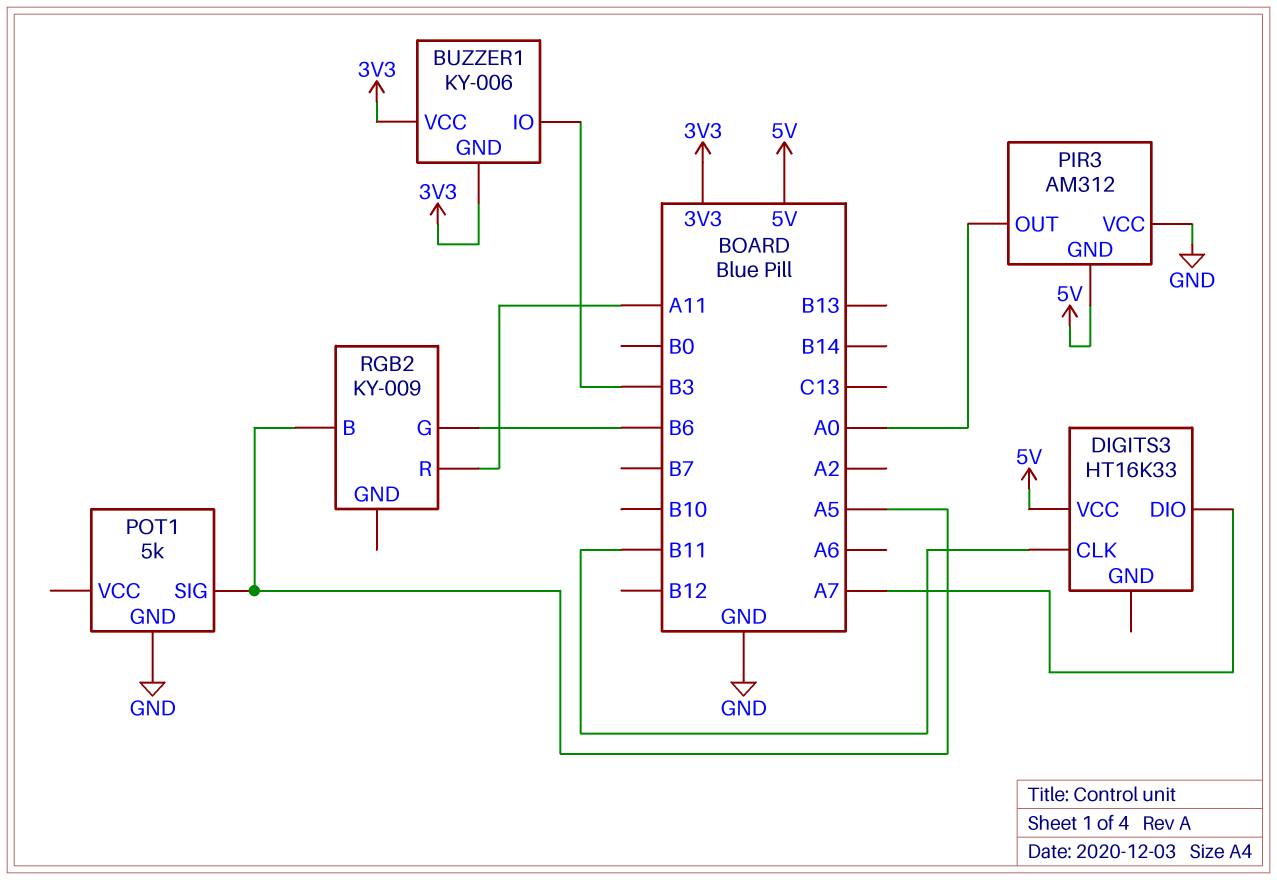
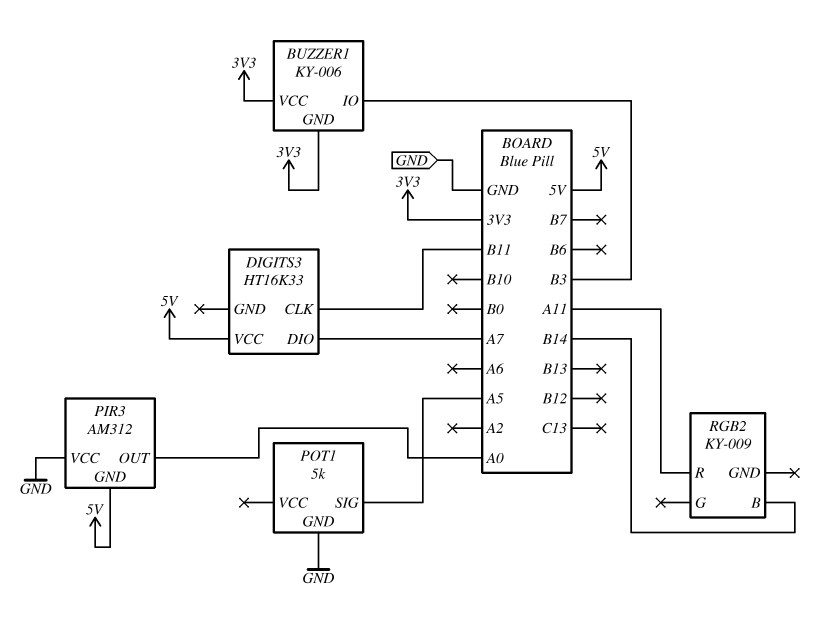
RGB2 pin B: A5 -> B14
RGB2 pin G: B6 -> none

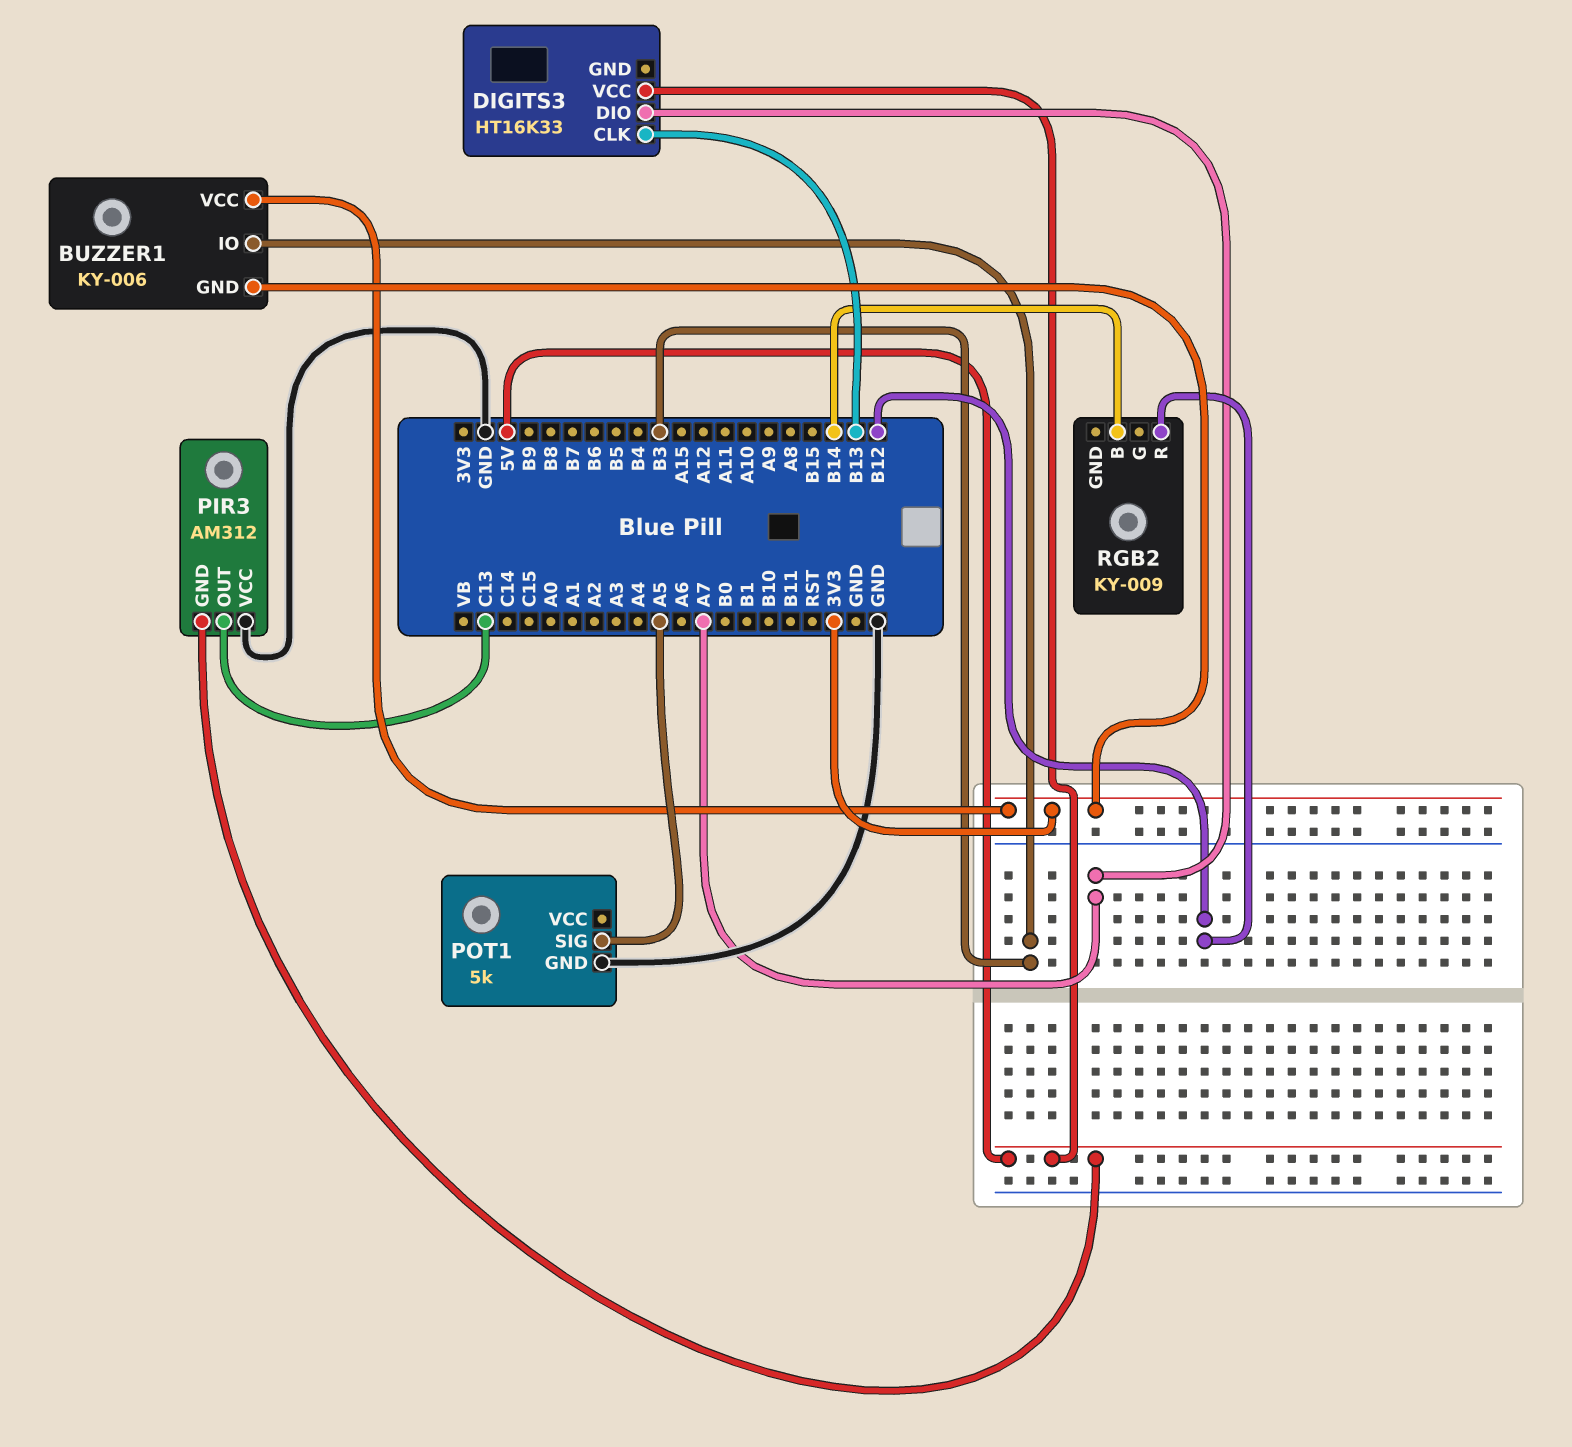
DIGITS3 pin CLK: B11 -> B13
PIR3 pin OUT: A0 -> C13
RGB2 pin R: A11 -> B12

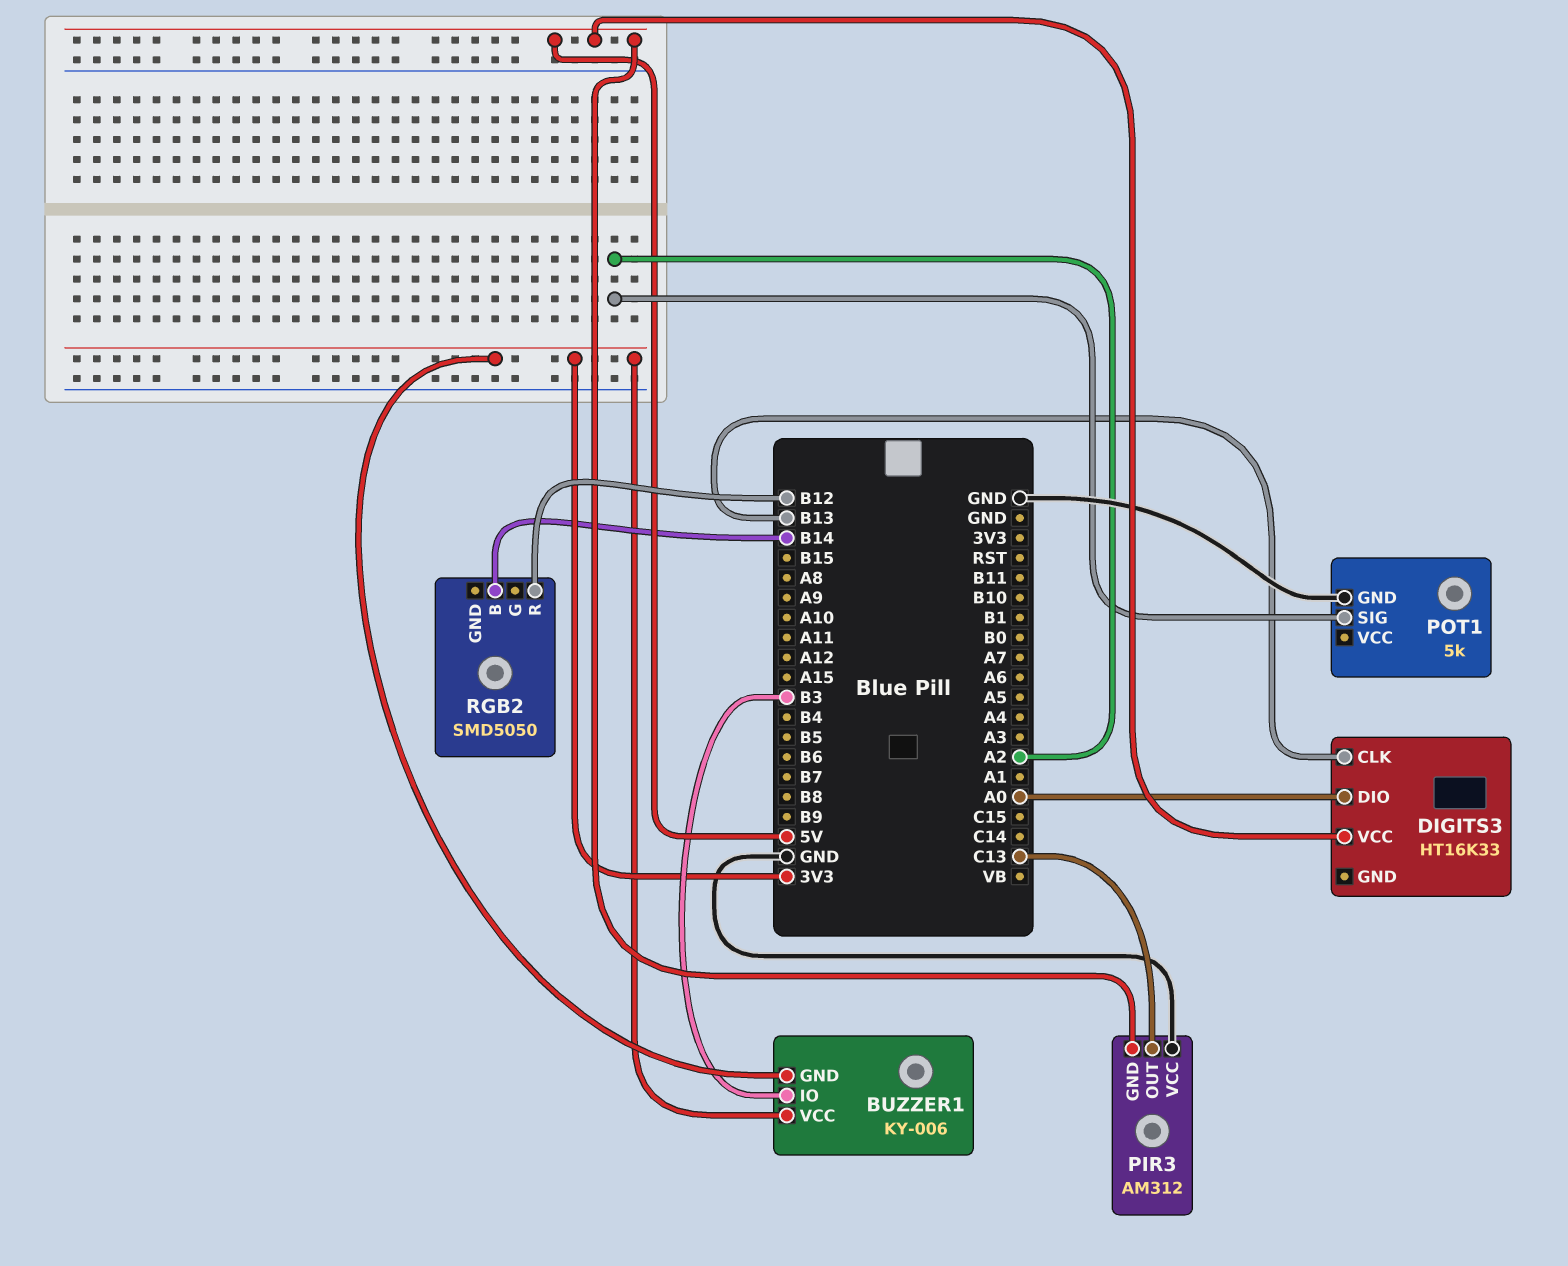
DIGITS3 pin DIO: A7 -> A0
POT1 pin SIG: A5 -> A2
RGB2: KY-009 -> SMD5050

